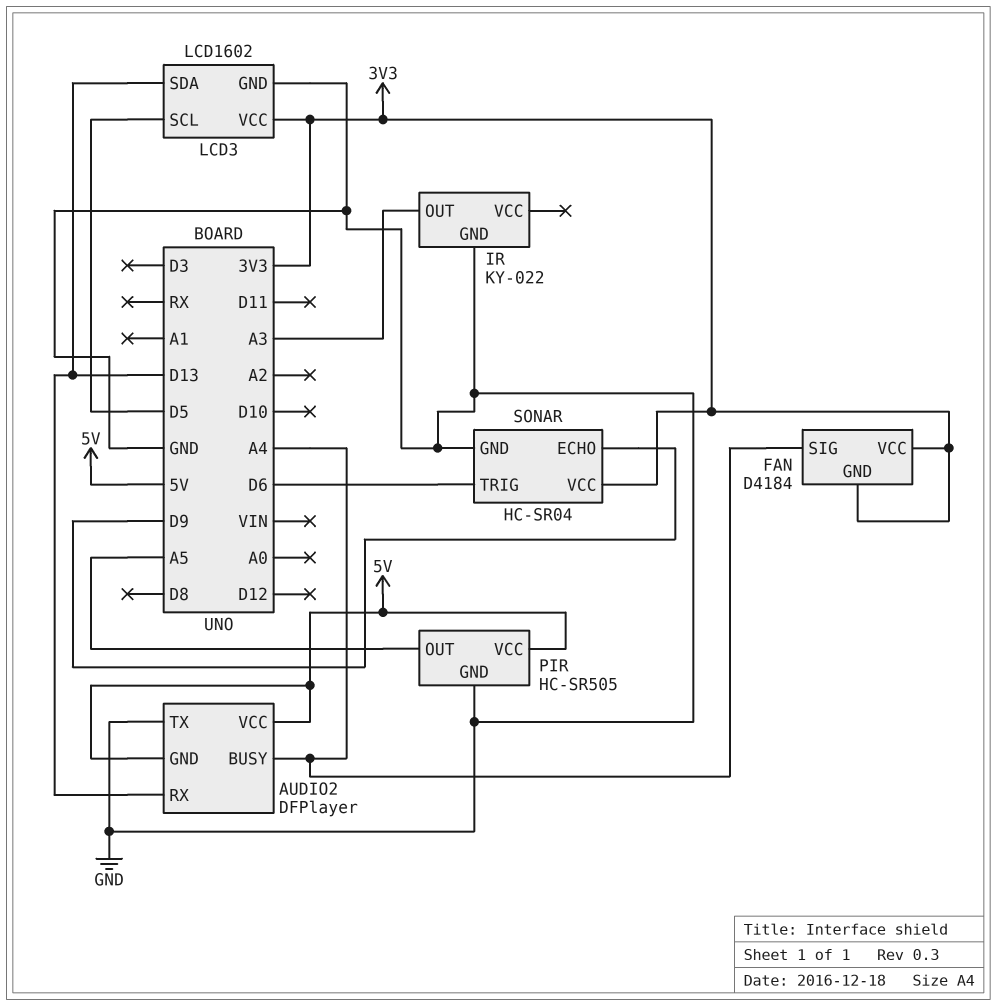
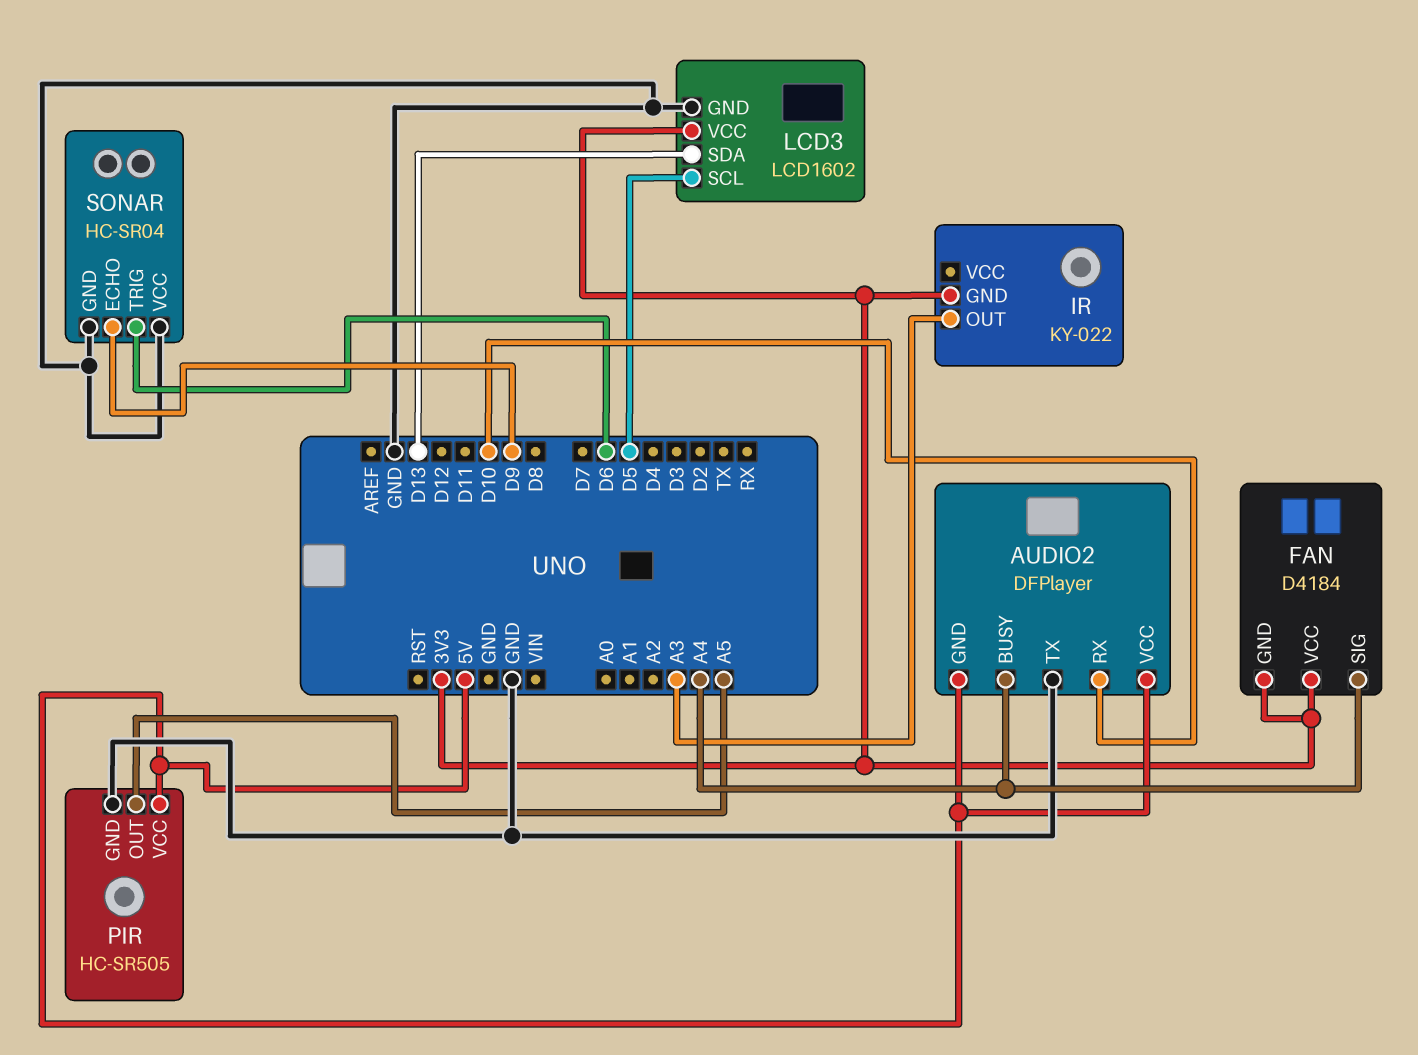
AUDIO2 pin RX: D13 -> D10
IR pin GND: GND -> 3V3
SONAR pin VCC: 3V3 -> GND

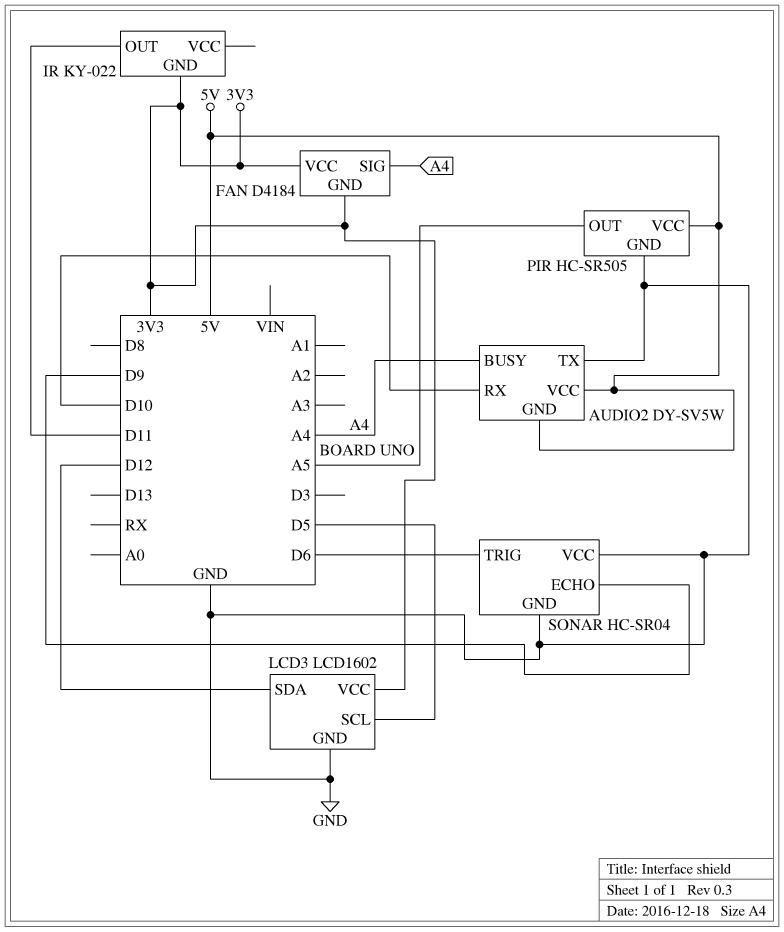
AUDIO2: DFPlayer -> DY-SV5W
IR pin OUT: A3 -> D11
LCD3 pin SDA: D13 -> D12

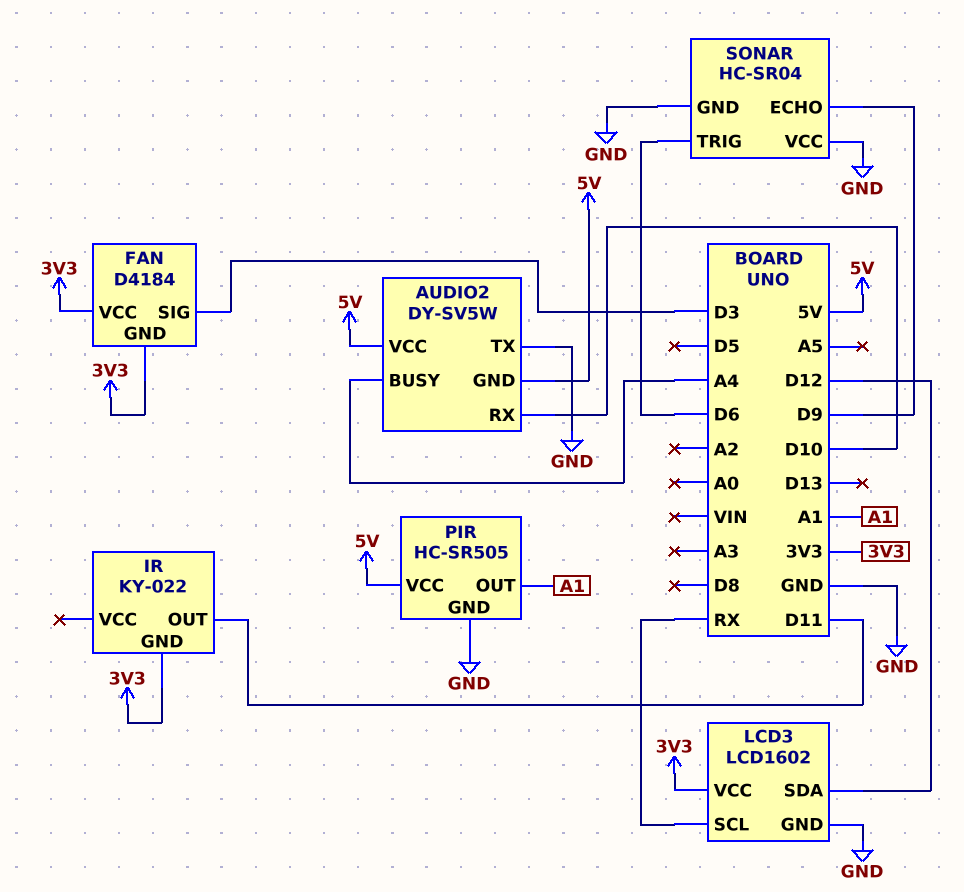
FAN pin SIG: A4 -> D3
LCD3 pin SCL: D5 -> RX
PIR pin OUT: A5 -> A1

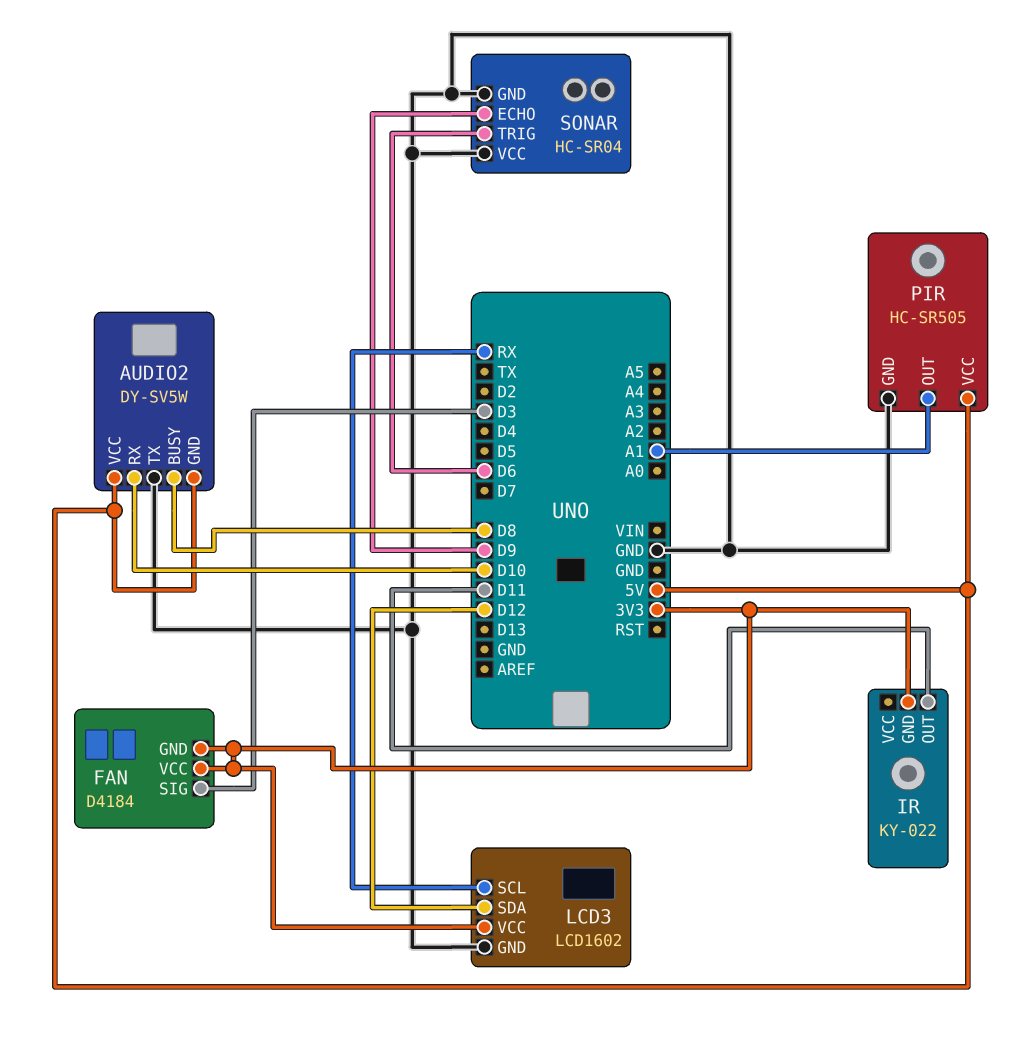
AUDIO2 pin BUSY: A4 -> D8

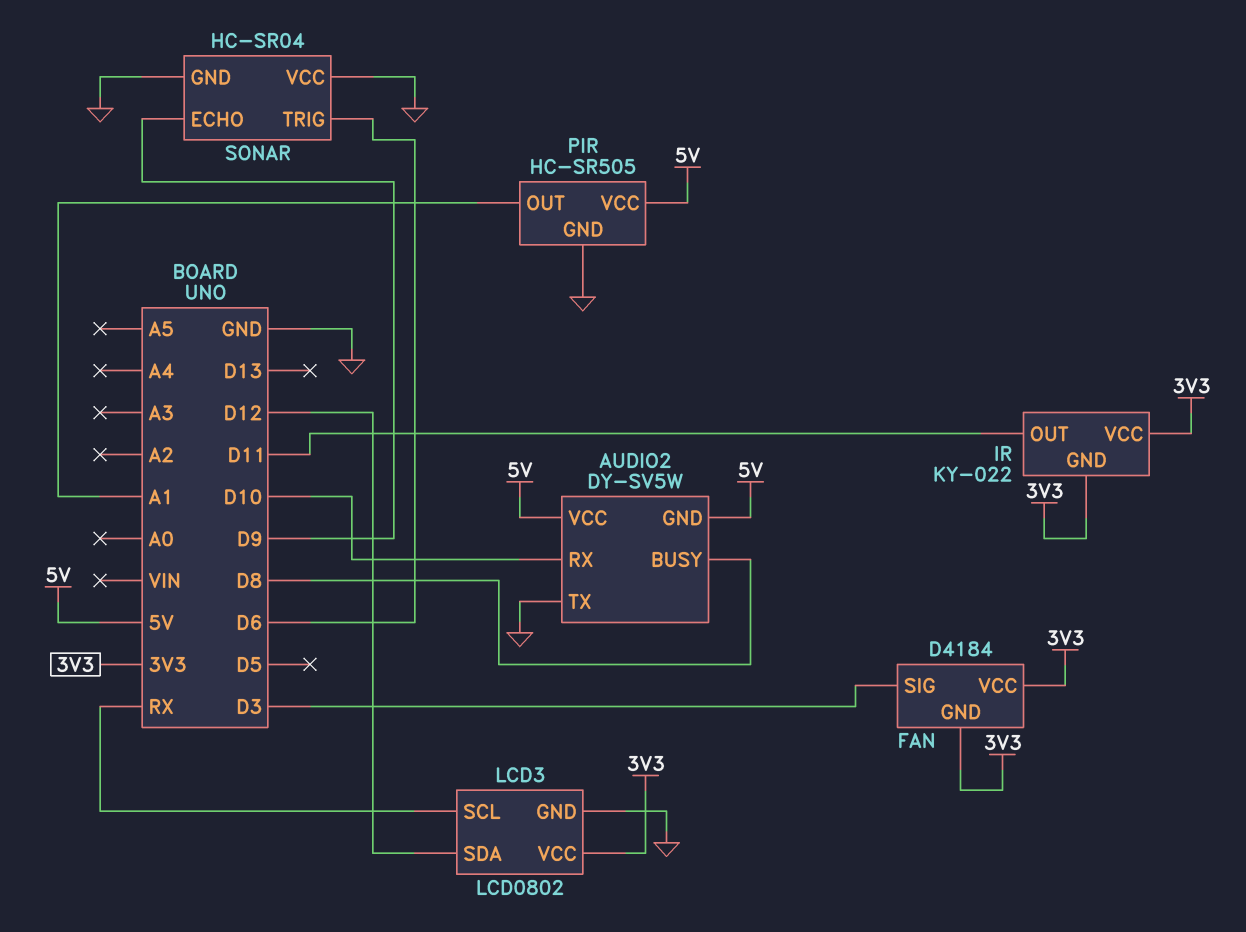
IR pin VCC: none -> 3V3
LCD3: LCD1602 -> LCD0802

